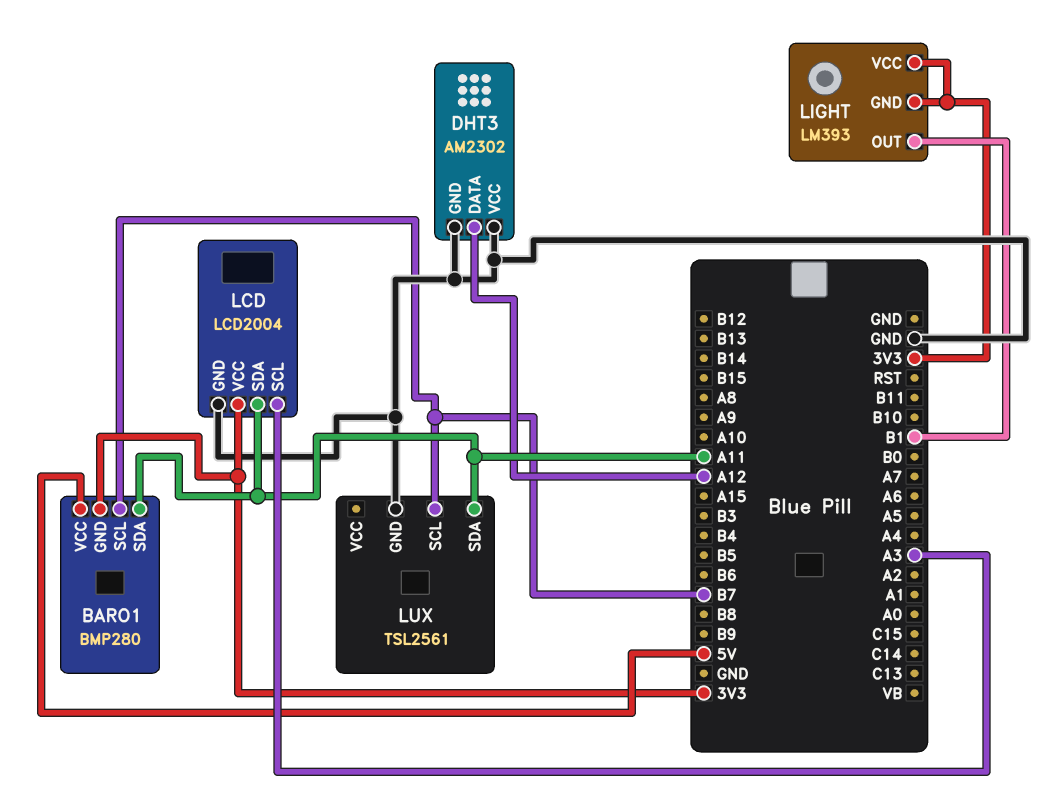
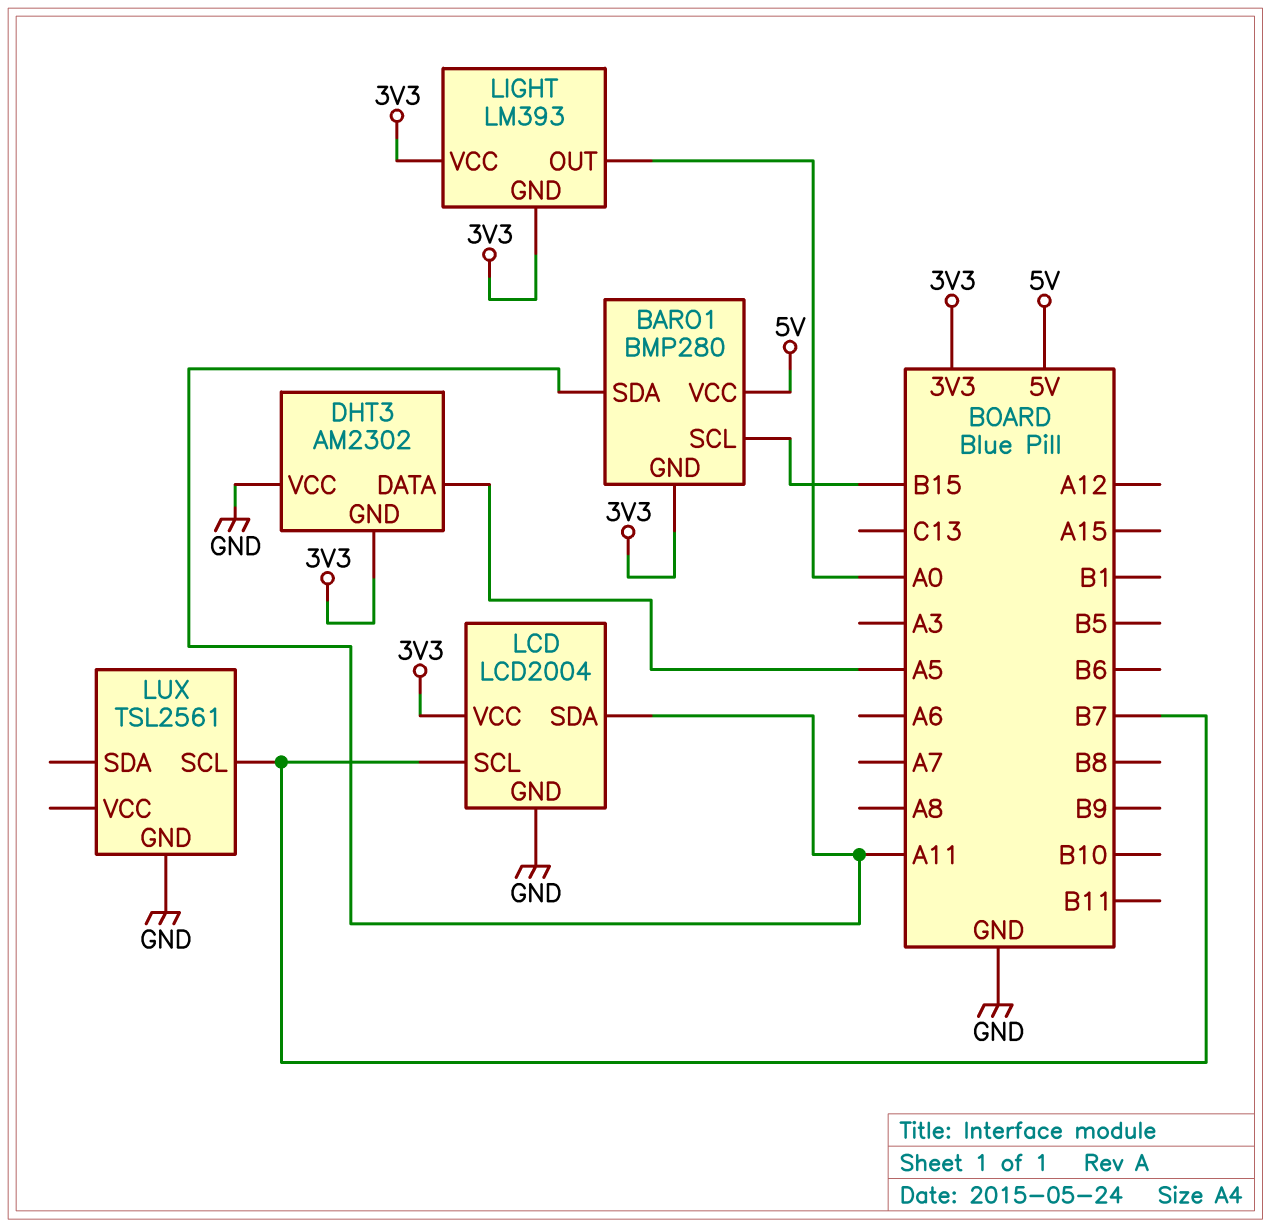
BARO1 pin SCL: B7 -> B15
DHT3 pin DATA: A12 -> A5
DHT3 pin GND: GND -> 3V3
LCD pin SCL: A3 -> B7
LIGHT pin OUT: B1 -> A0
LUX pin SDA: A11 -> none

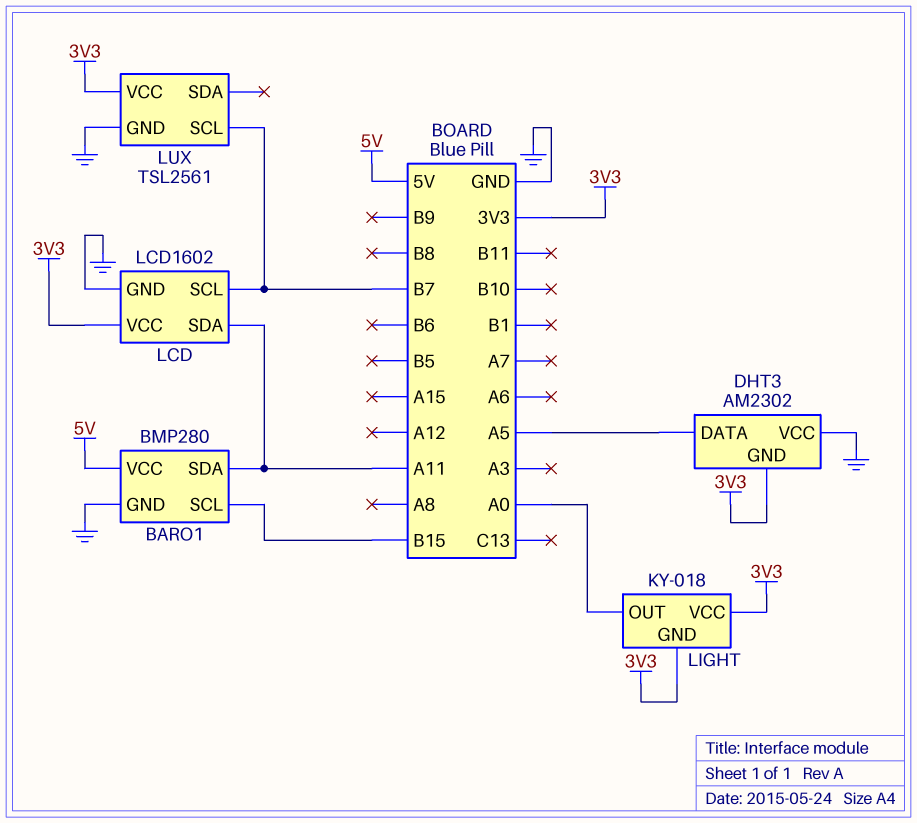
BARO1 pin GND: 3V3 -> GND
LCD: LCD2004 -> LCD1602
LIGHT: LM393 -> KY-018
LUX pin VCC: none -> 3V3

